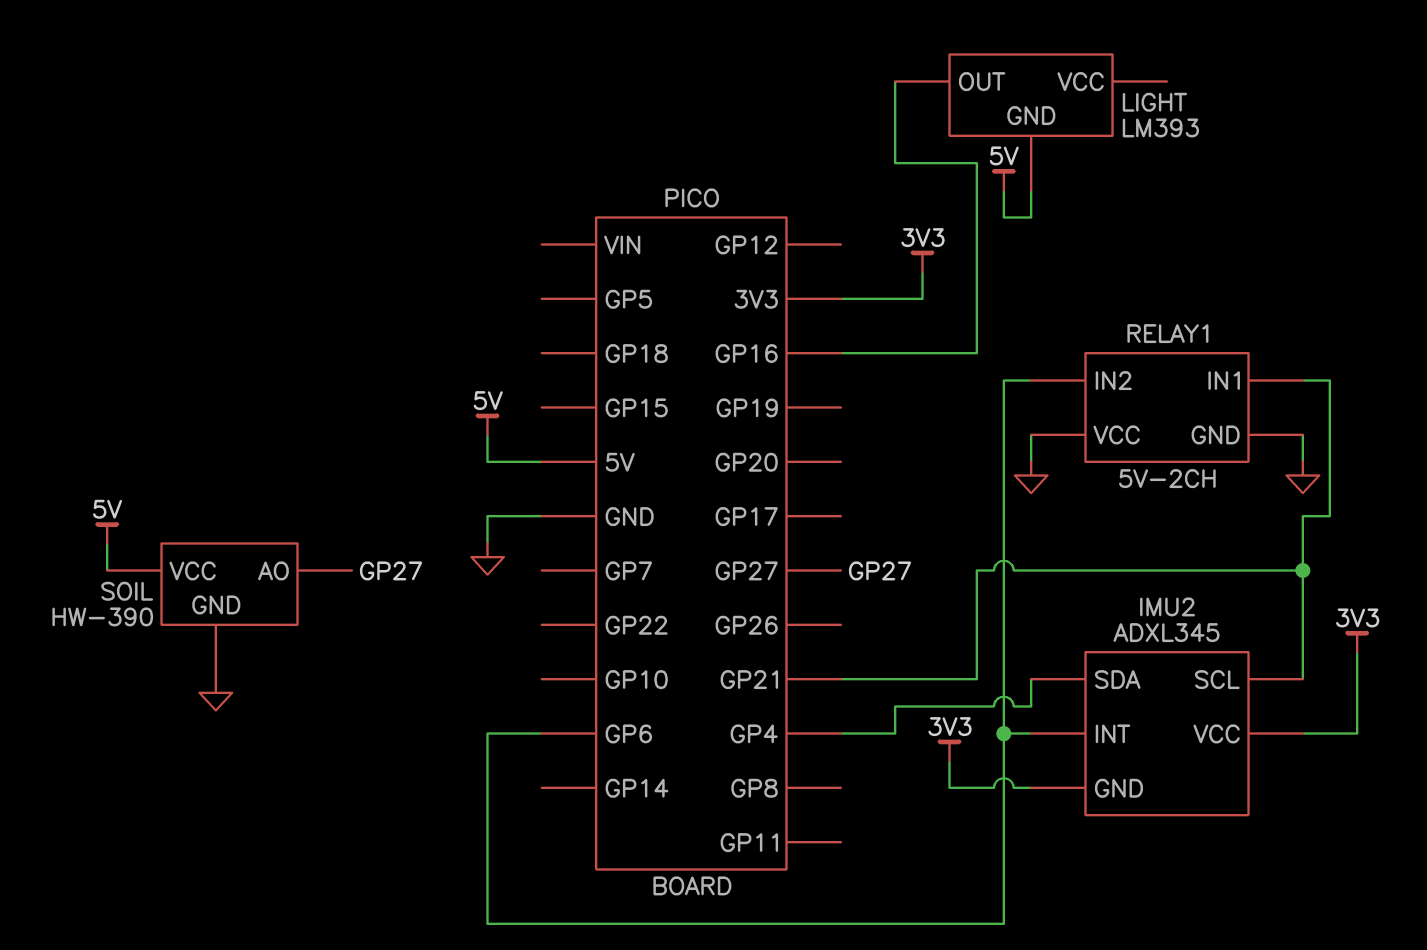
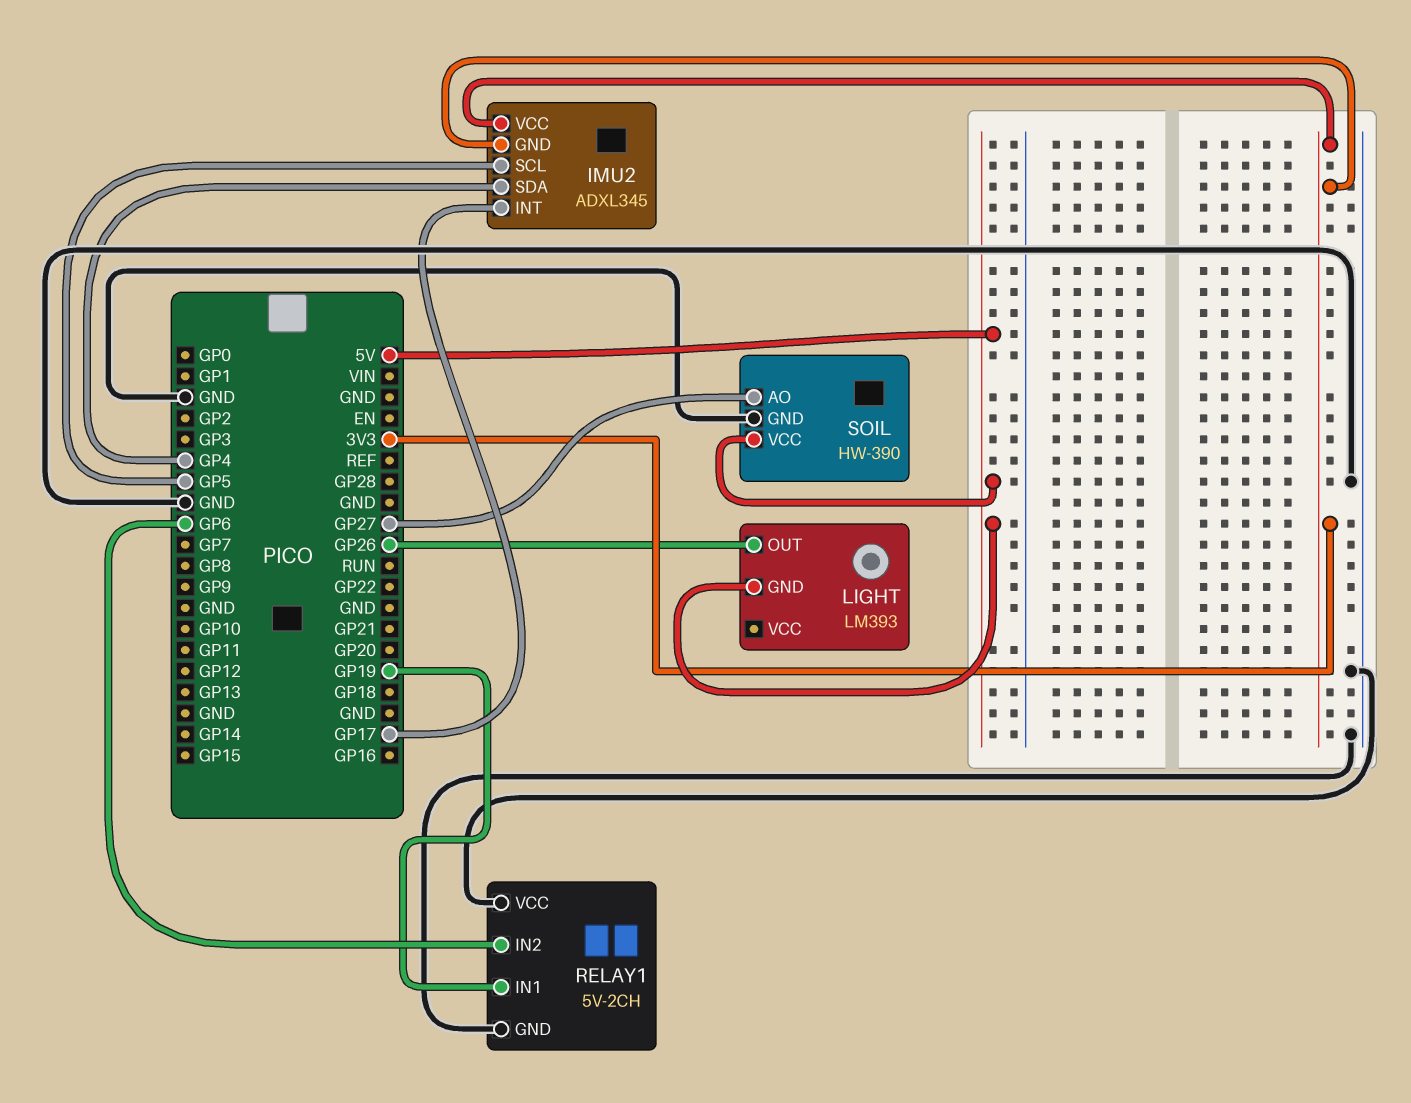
IMU2 pin INT: GP6 -> GP17
IMU2 pin SCL: GP21 -> GP5
LIGHT pin OUT: GP16 -> GP26
RELAY1 pin IN1: GP21 -> GP19

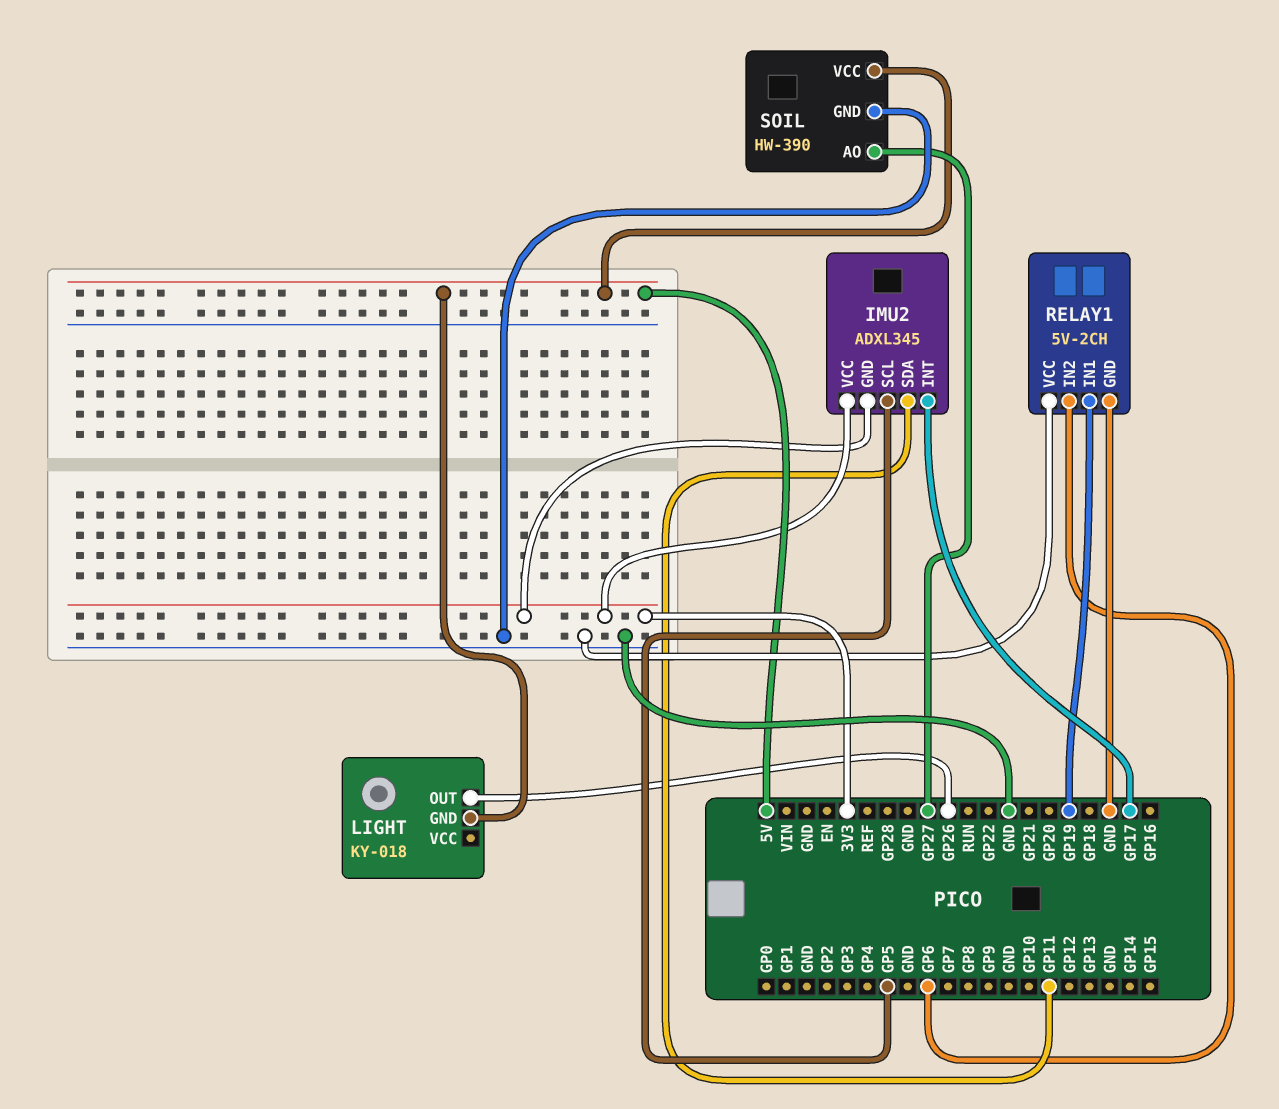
IMU2 pin SDA: GP4 -> GP11
LIGHT: LM393 -> KY-018

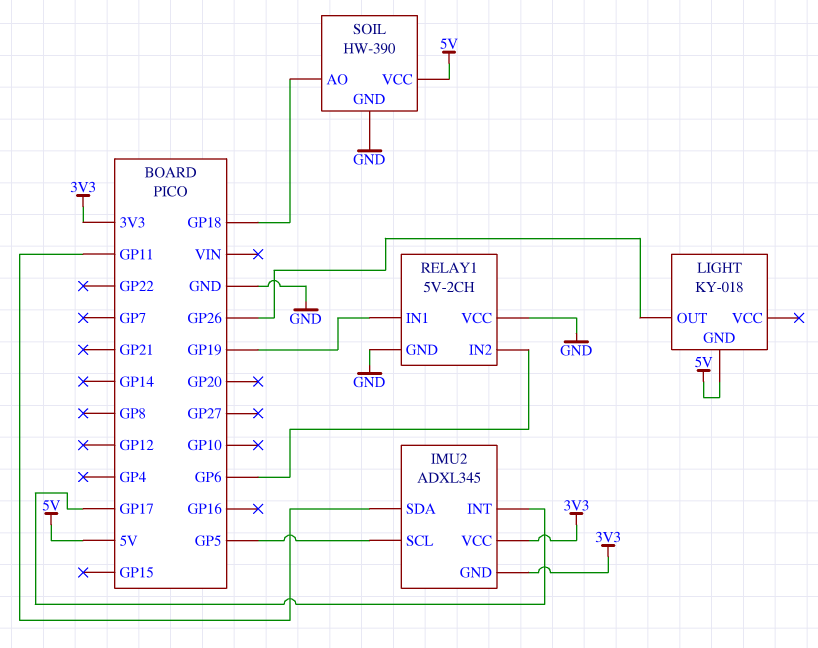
SOIL pin AO: GP27 -> GP18

